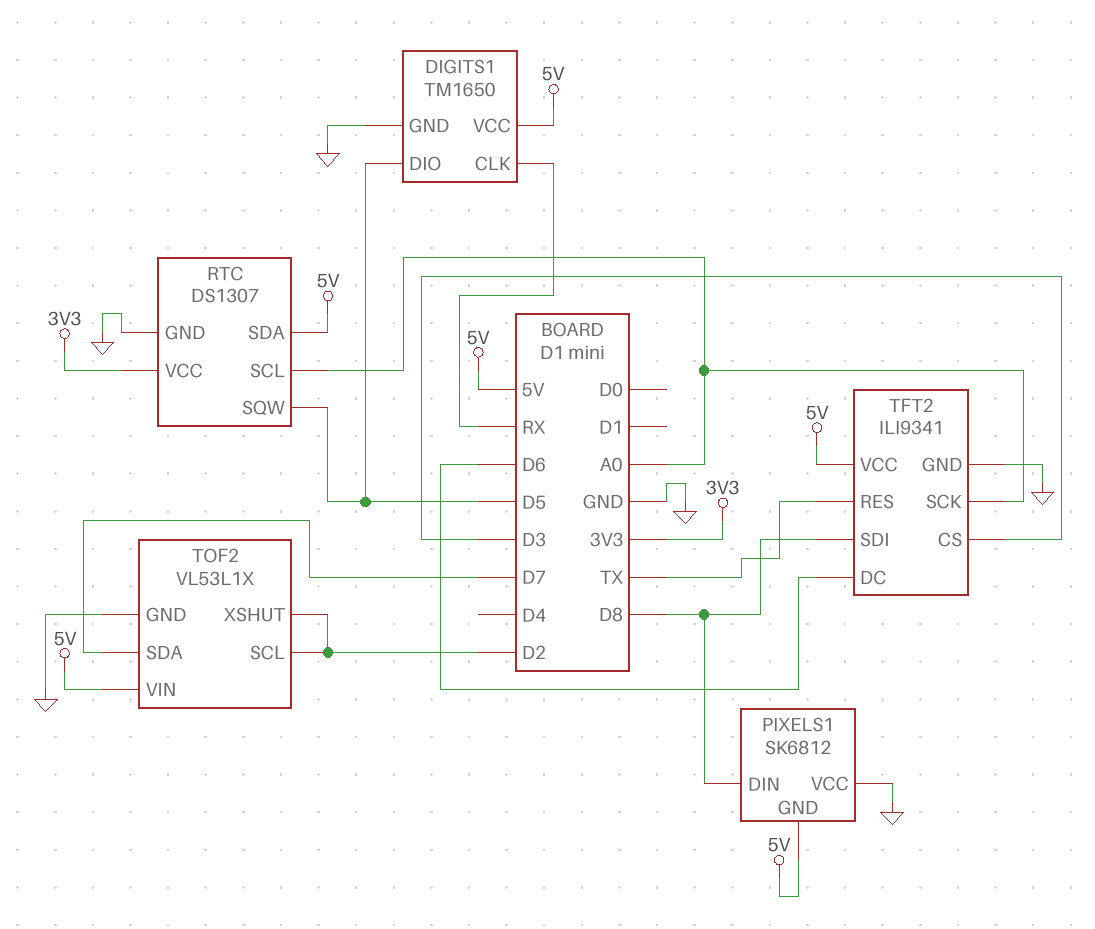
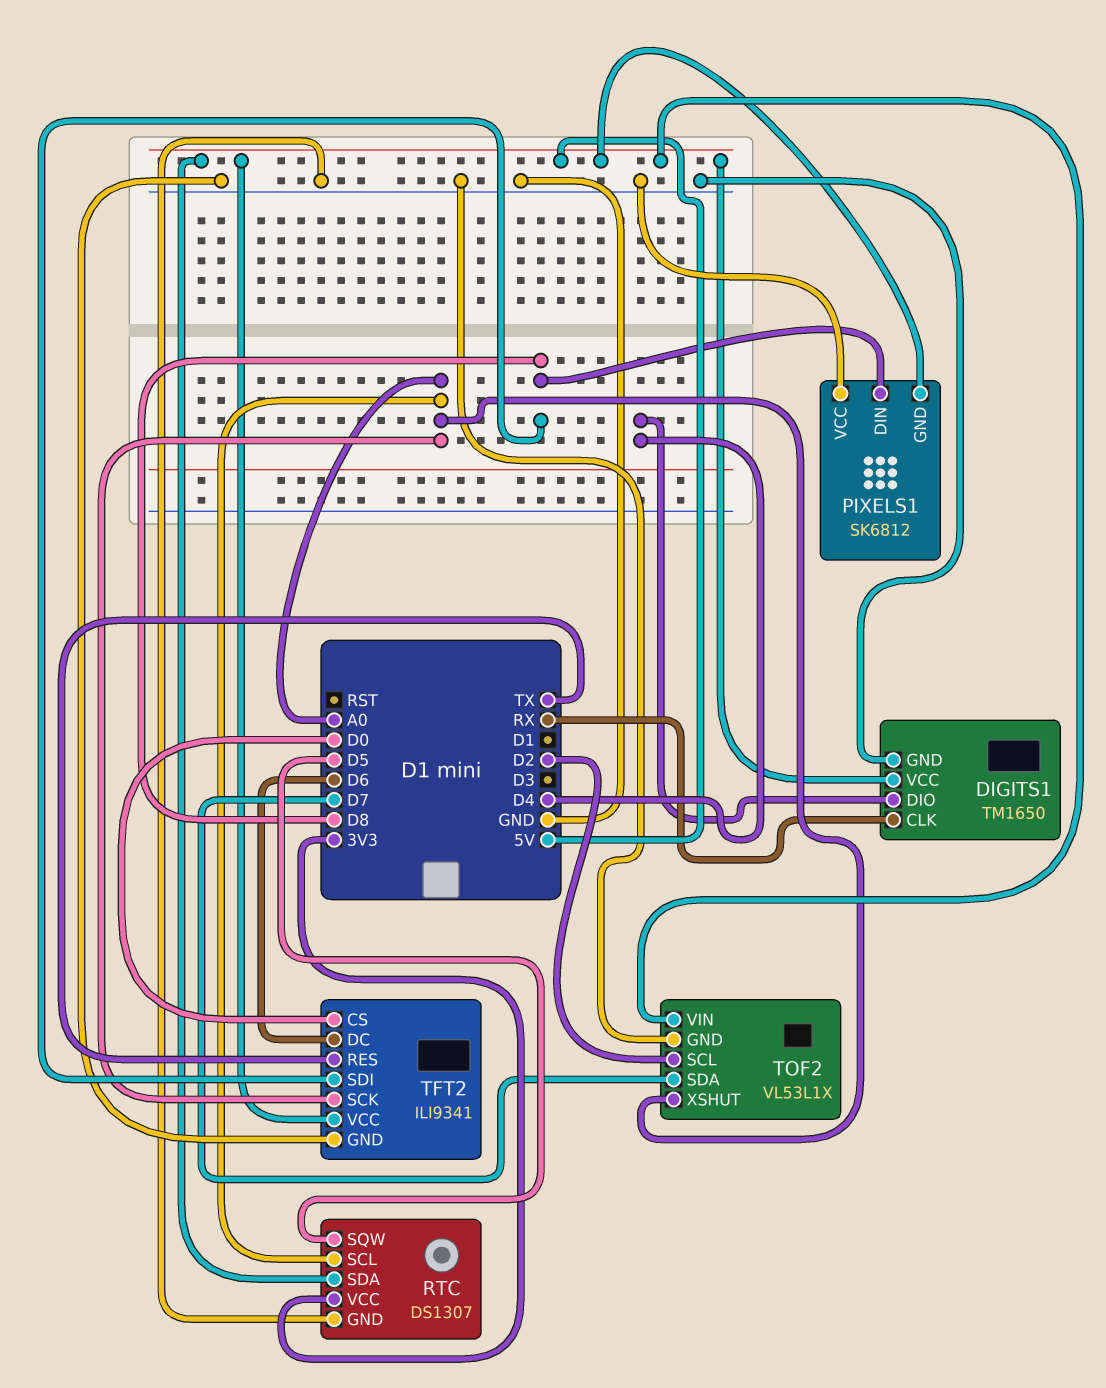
DIGITS1 pin DIO: D5 -> D4
TFT2 pin CS: D3 -> D0
TOF2 pin XSHUT: D2 -> A0

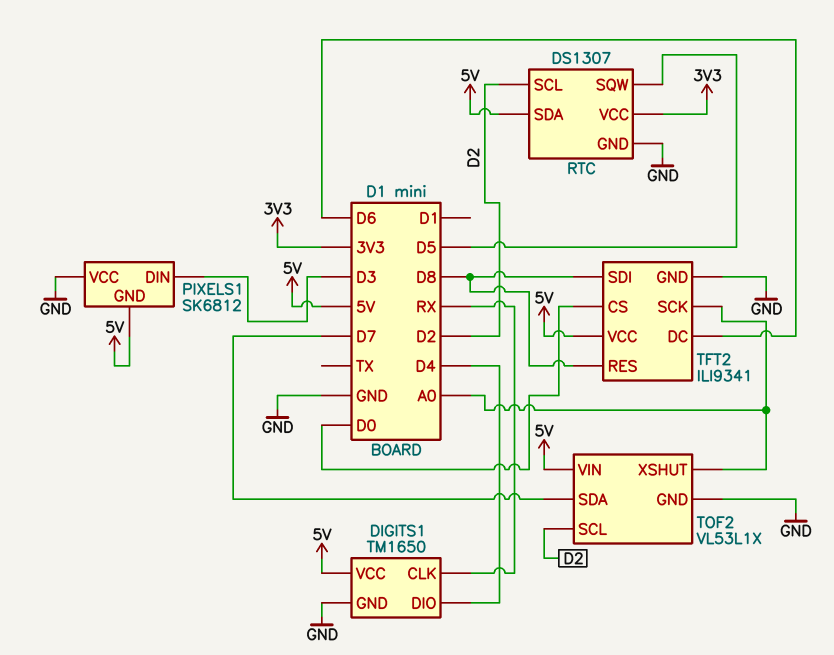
PIXELS1 pin DIN: D8 -> D3
RTC pin SCL: A0 -> D2
TFT2 pin RES: TX -> D8

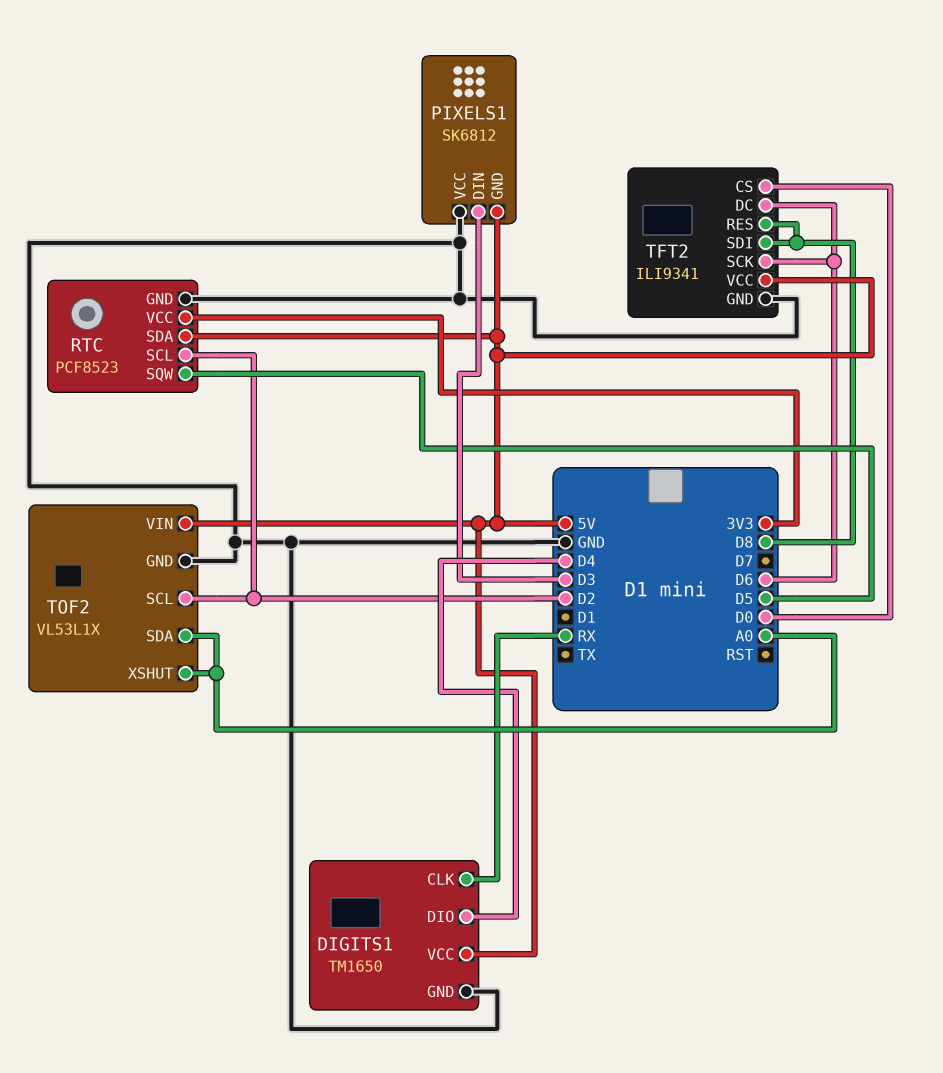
RTC: DS1307 -> PCF8523
TFT2 pin SCK: A0 -> D6
TOF2 pin SDA: D7 -> A0

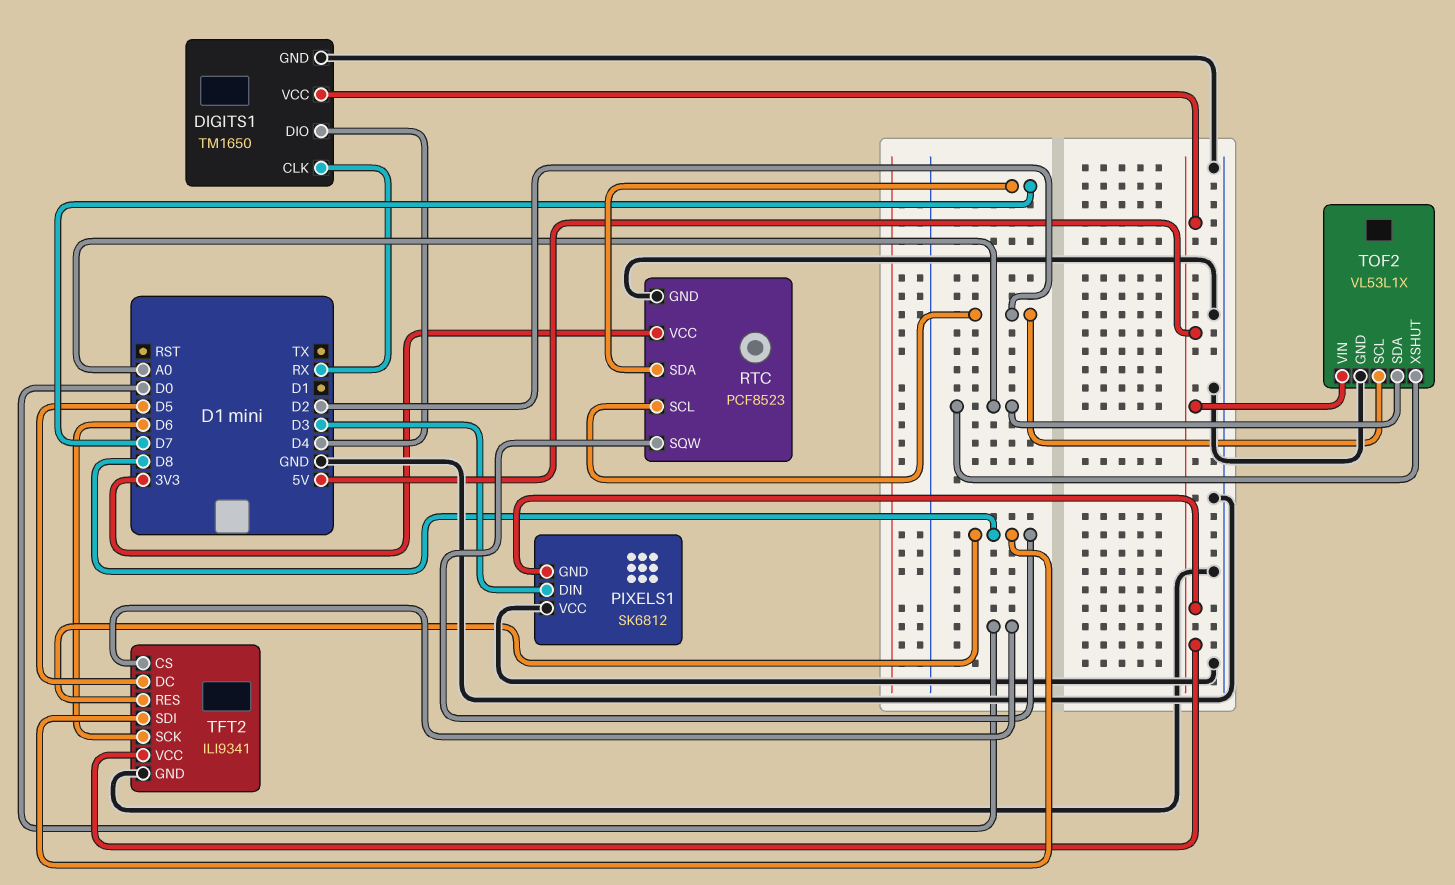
RTC pin SDA: 5V -> D7
RTC pin SQW: D5 -> D8
TFT2 pin DC: D6 -> D5

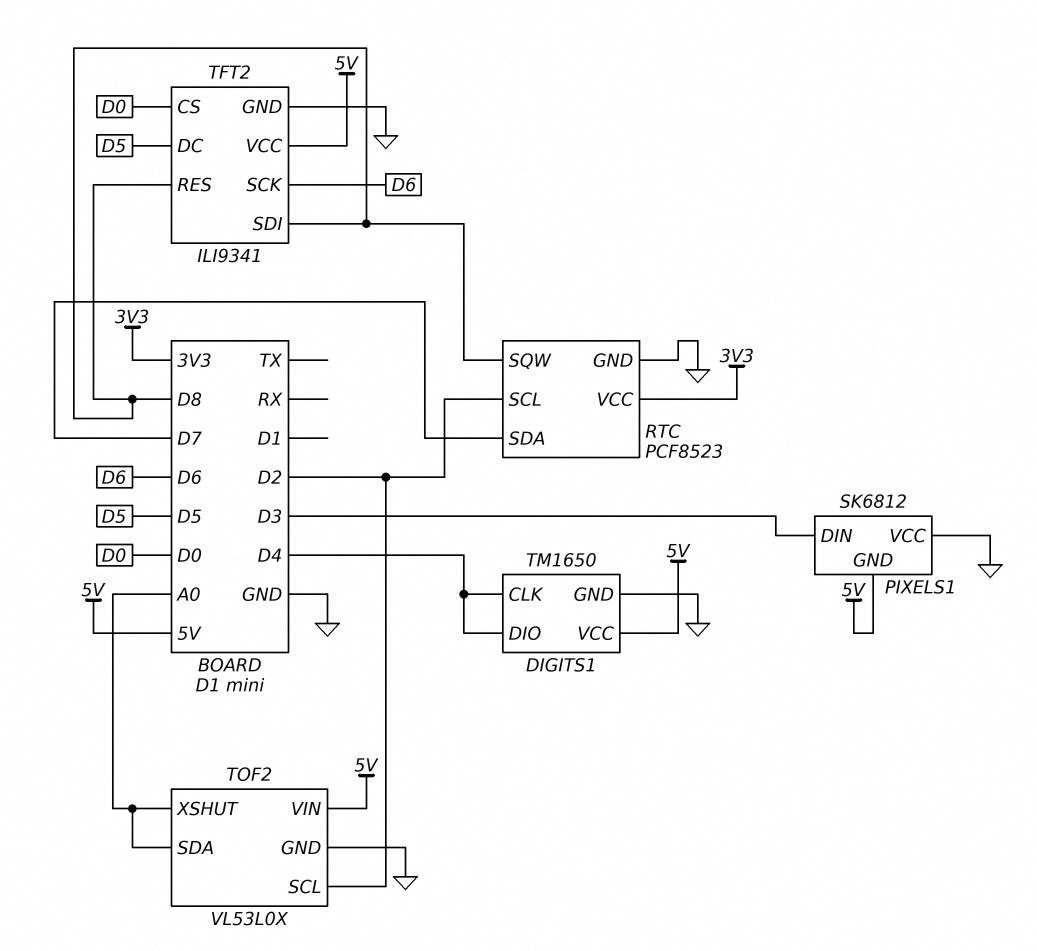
DIGITS1 pin CLK: RX -> D4
TOF2: VL53L1X -> VL53L0X

